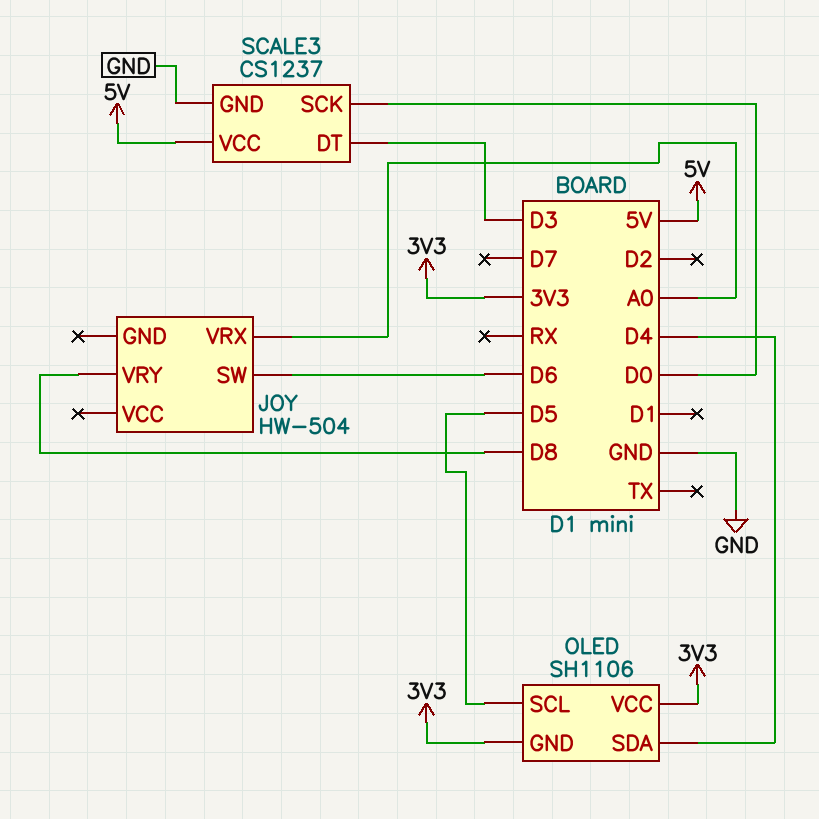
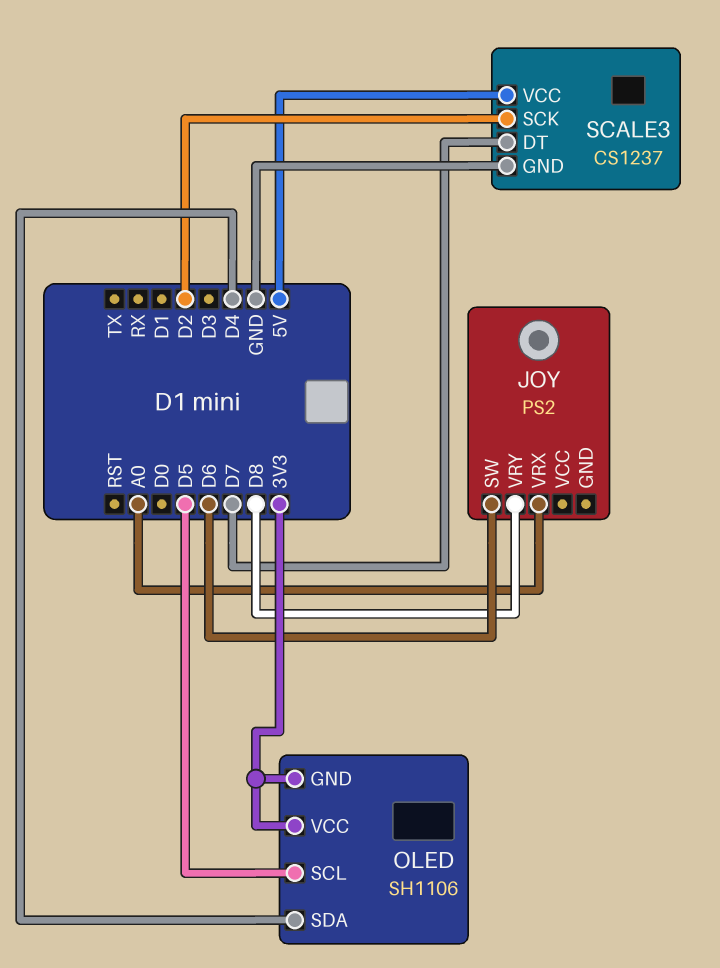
JOY: HW-504 -> PS2
SCALE3 pin DT: D3 -> D7
SCALE3 pin SCK: D0 -> D2

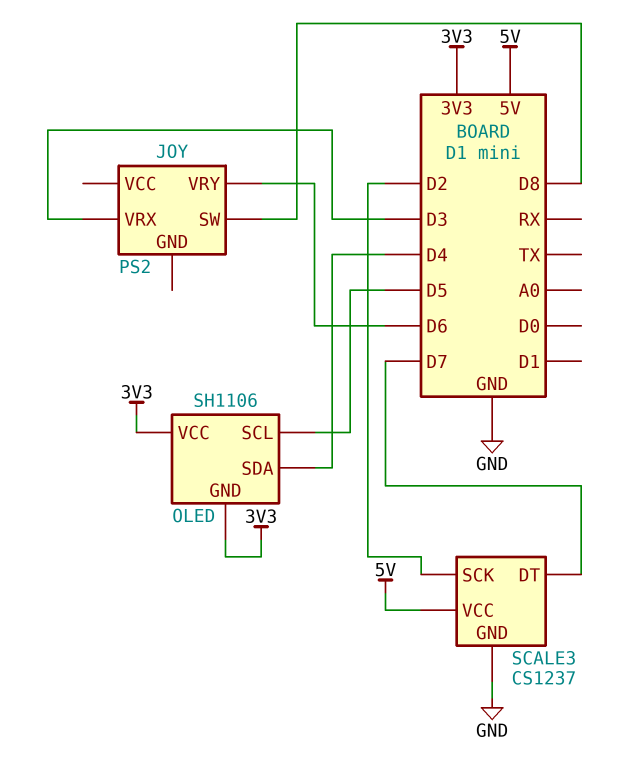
JOY pin SW: D6 -> D8
JOY pin VRX: A0 -> D3
JOY pin VRY: D8 -> D6

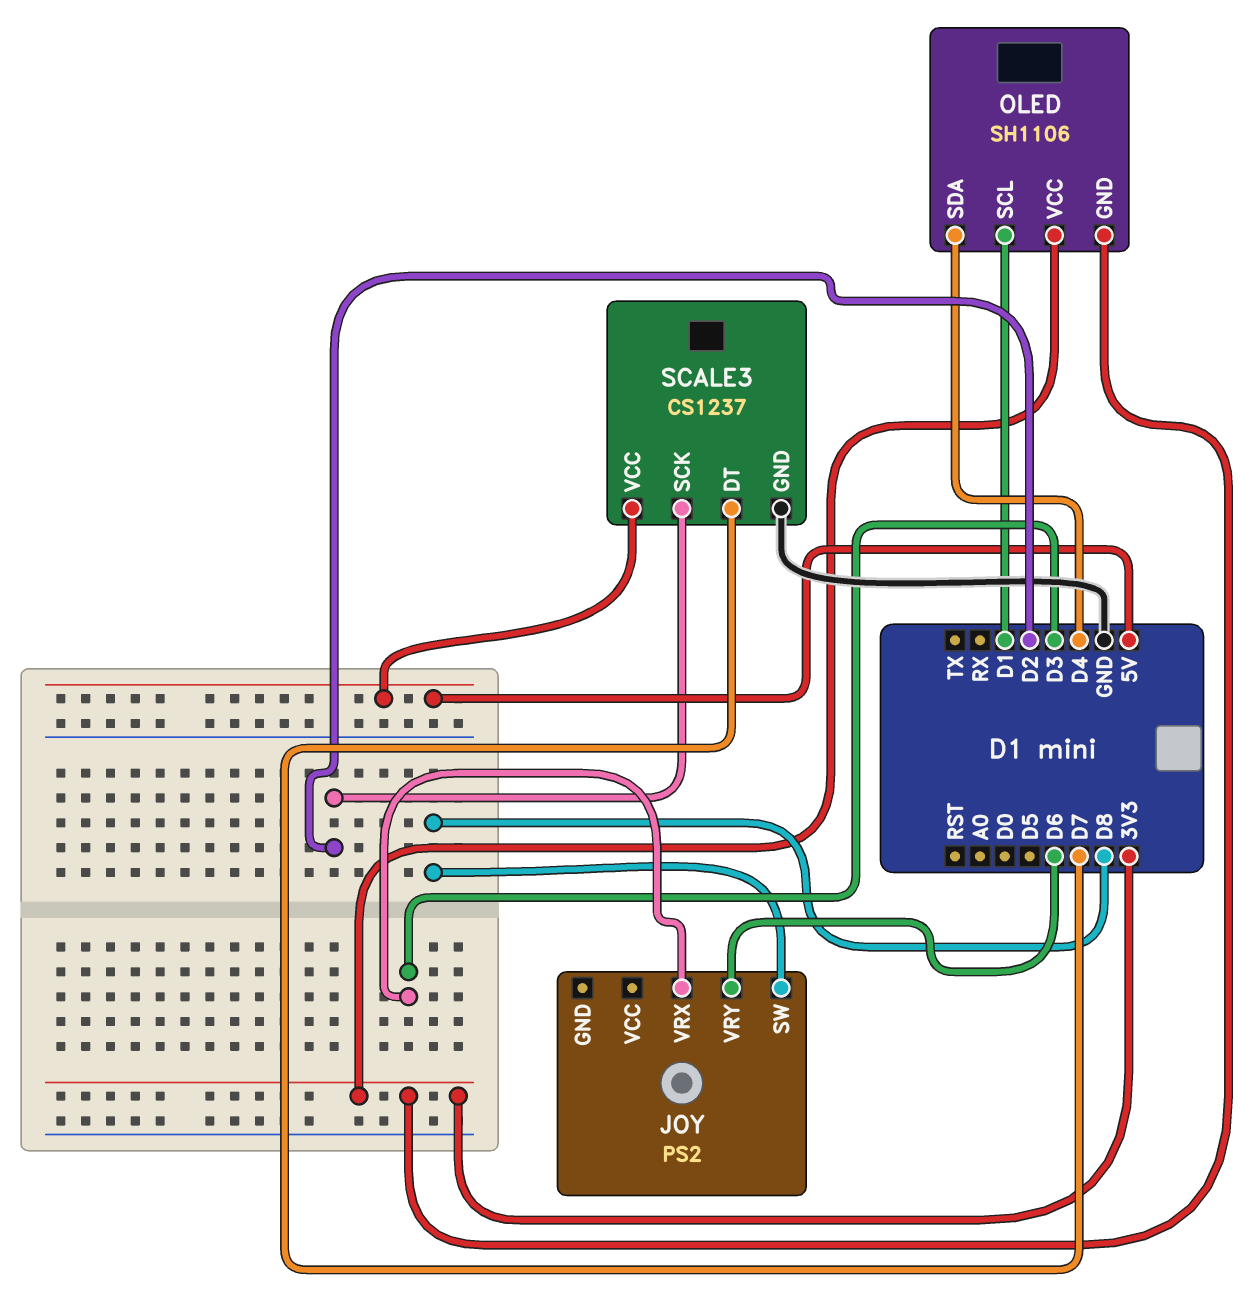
OLED pin SCL: D5 -> D1

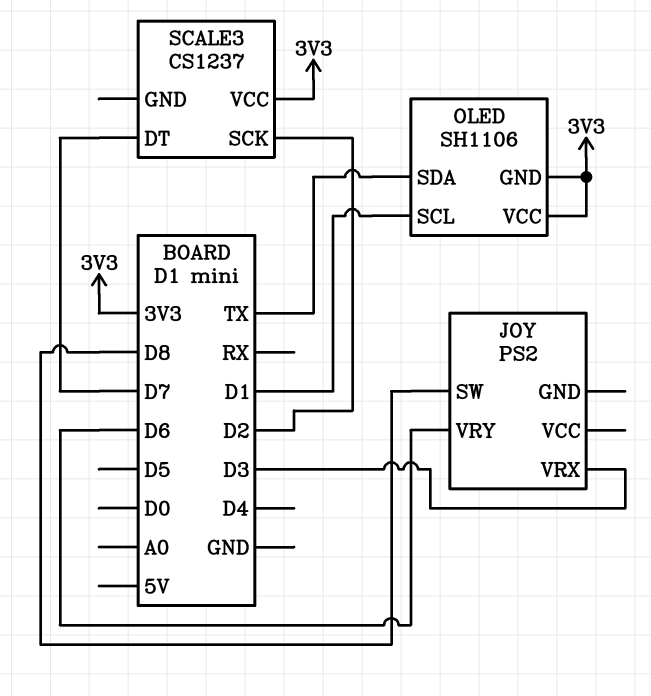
OLED pin SDA: D4 -> TX
SCALE3 pin GND: GND -> none
SCALE3 pin VCC: 5V -> 3V3

